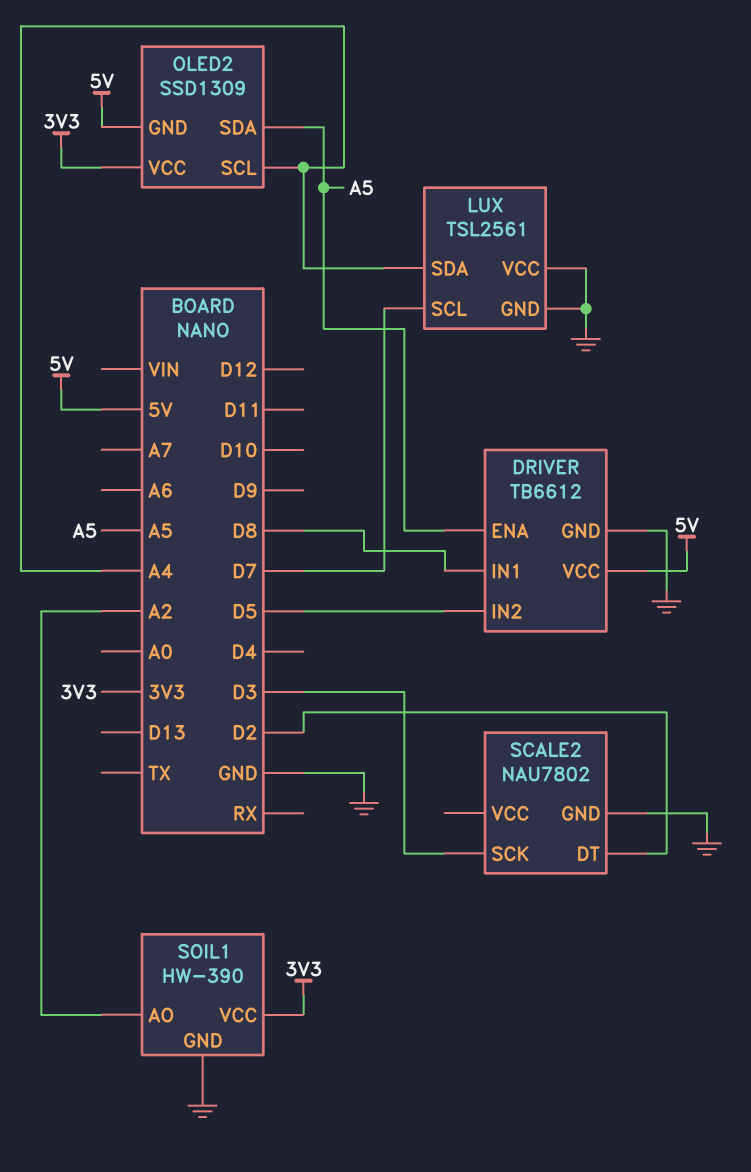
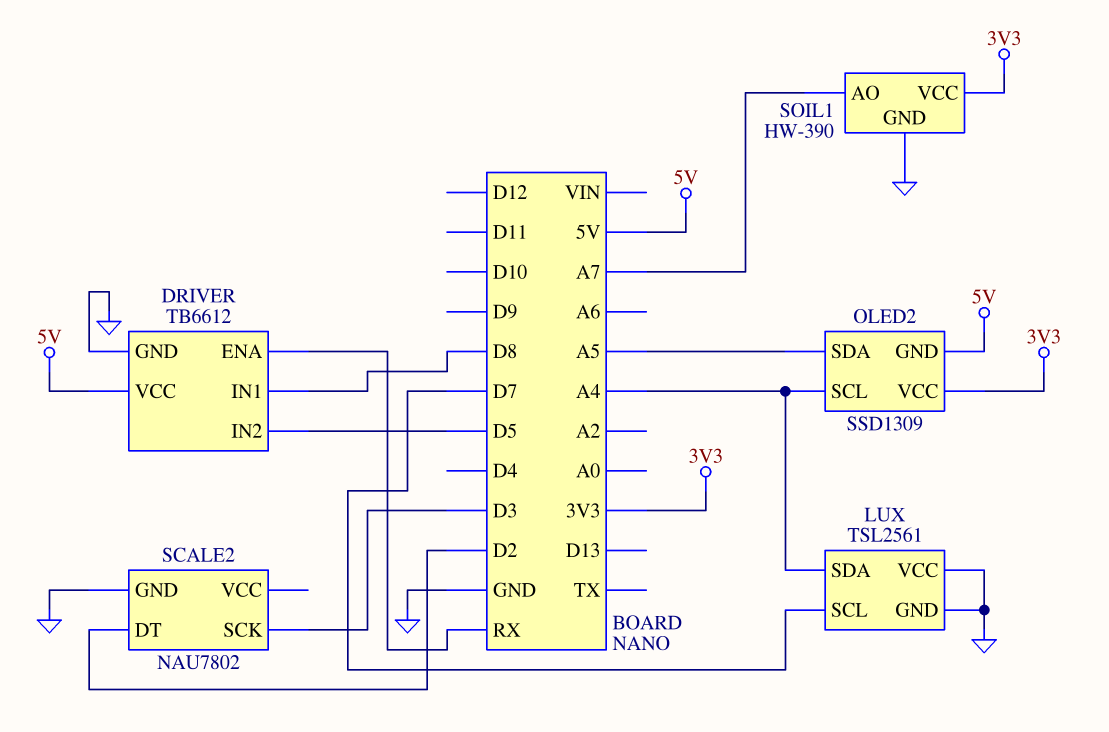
DRIVER pin ENA: A5 -> RX
SOIL1 pin AO: A2 -> A7

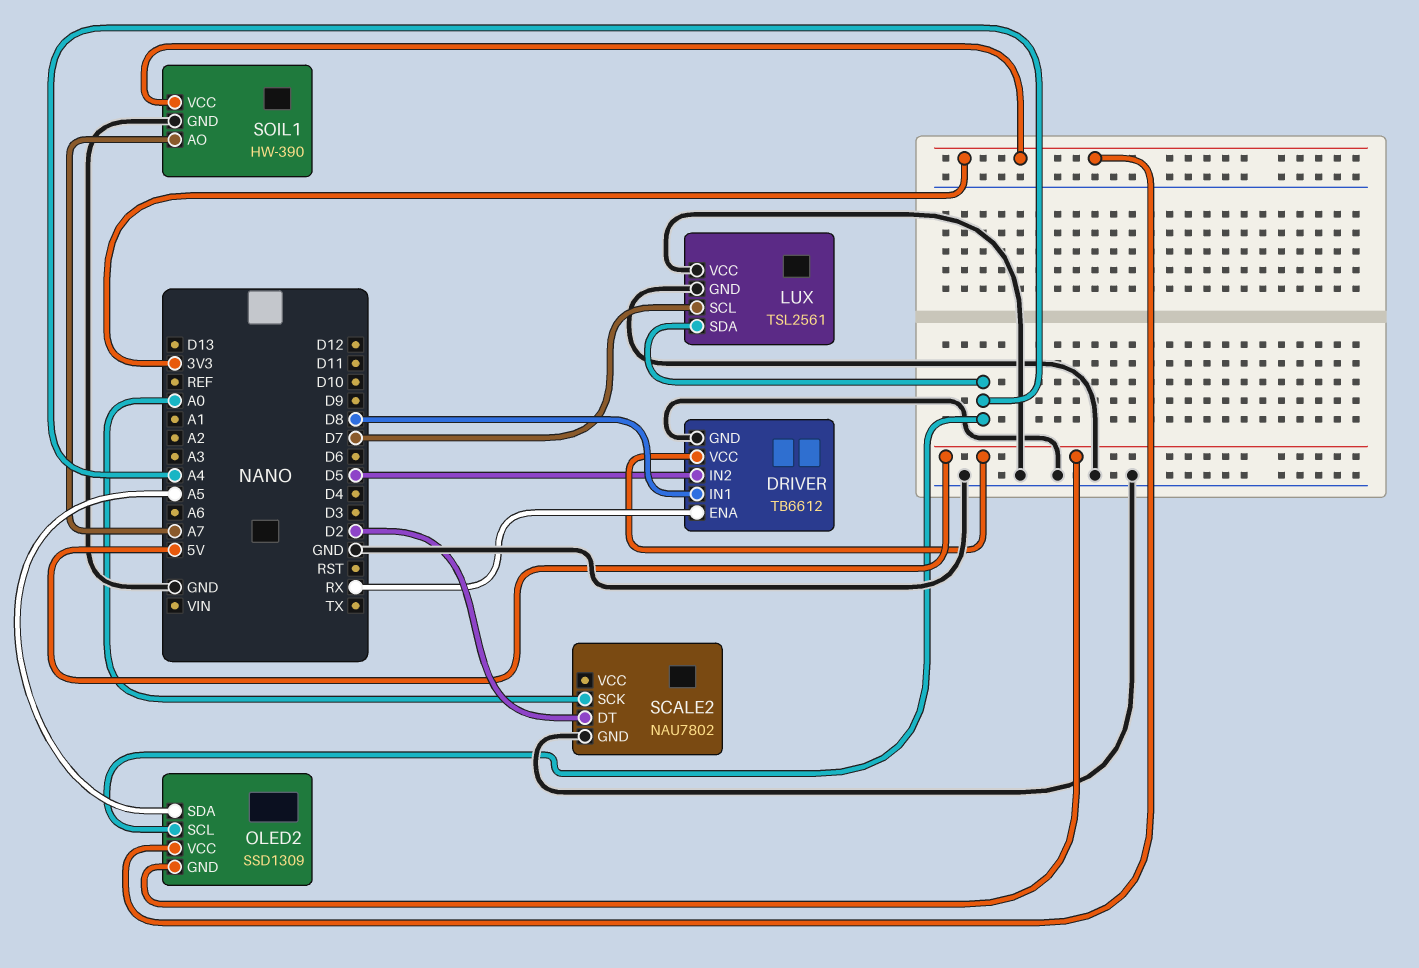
SCALE2 pin SCK: D3 -> A0

